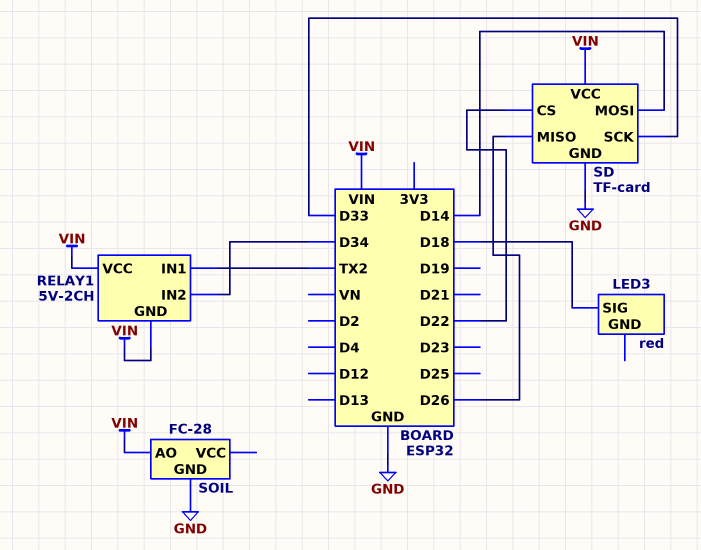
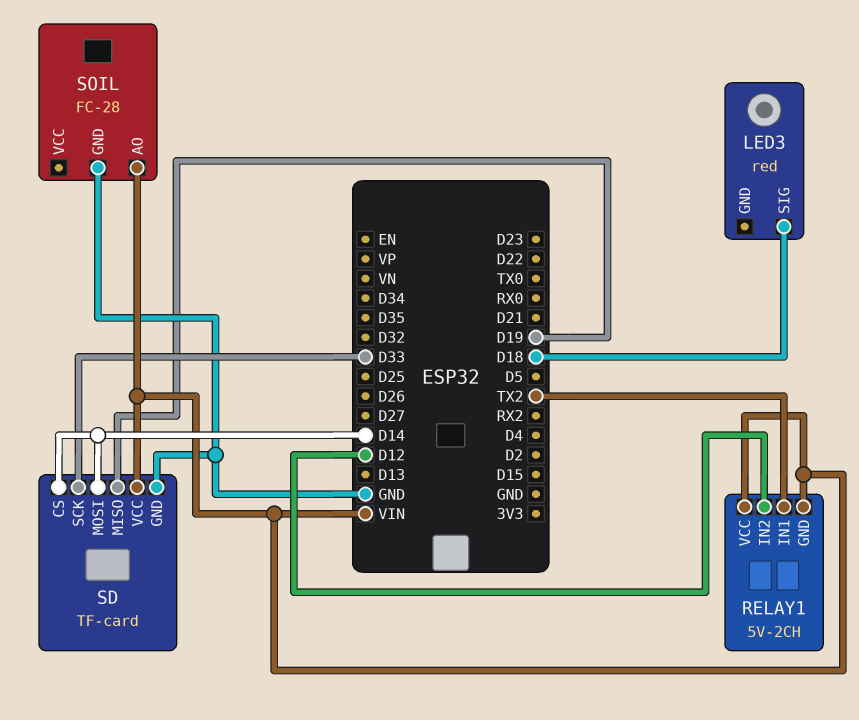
RELAY1 pin IN2: D34 -> D12
SD pin CS: D22 -> D14
SD pin MISO: D26 -> D19

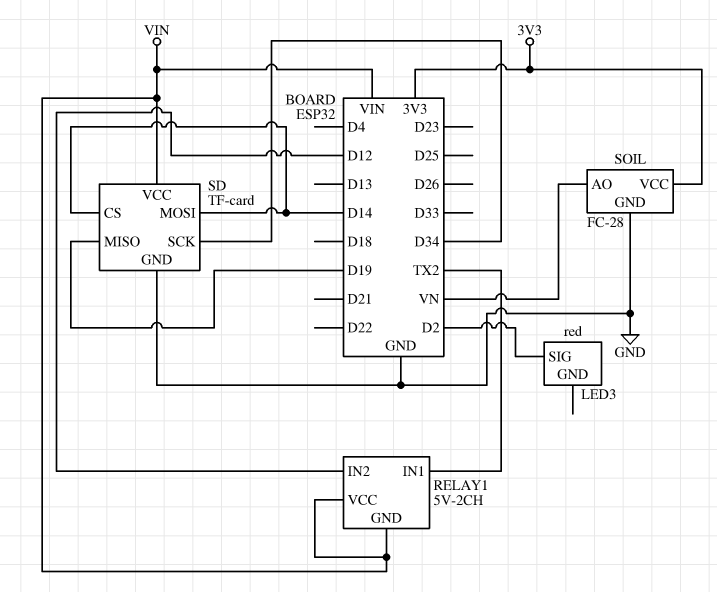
LED3 pin SIG: D18 -> D2
SD pin SCK: D33 -> D34
SOIL pin AO: VIN -> VN
SOIL pin VCC: none -> 3V3

